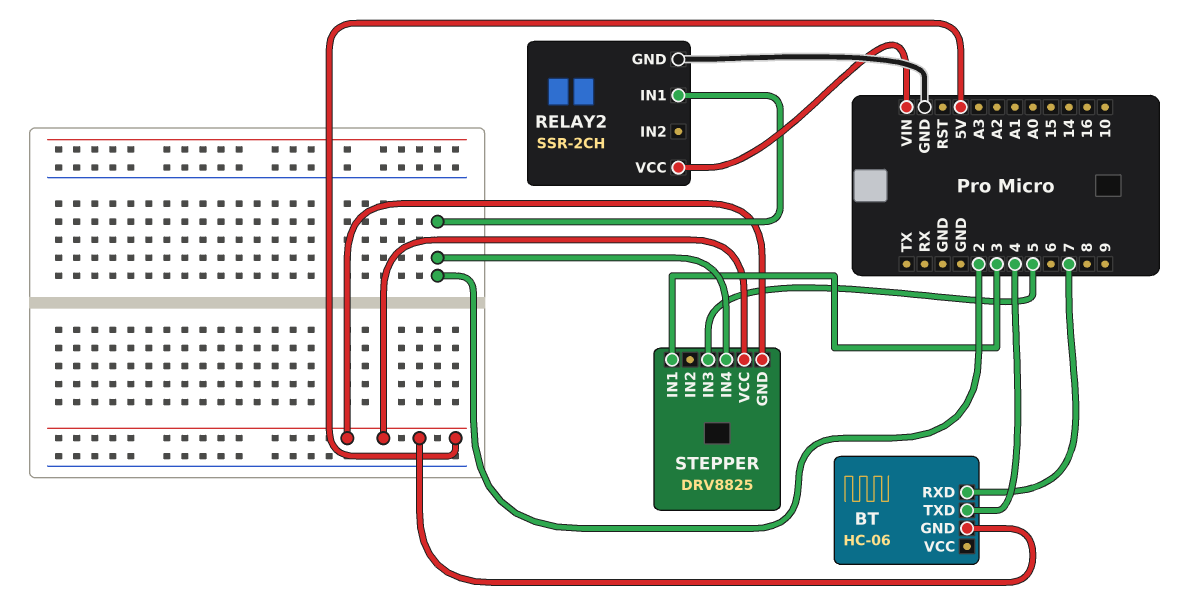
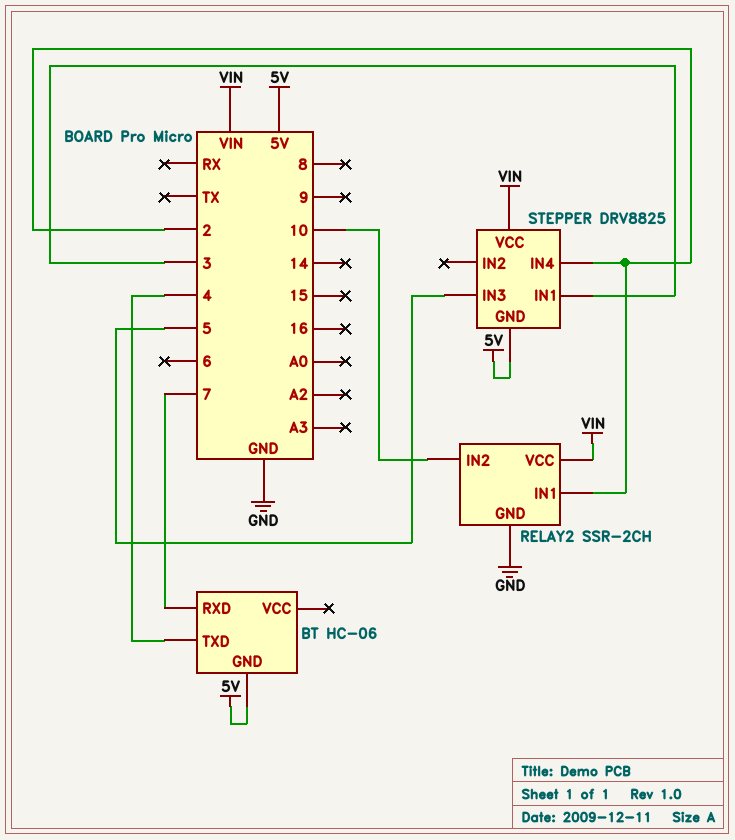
RELAY2 pin IN2: none -> 10
STEPPER pin VCC: 5V -> VIN

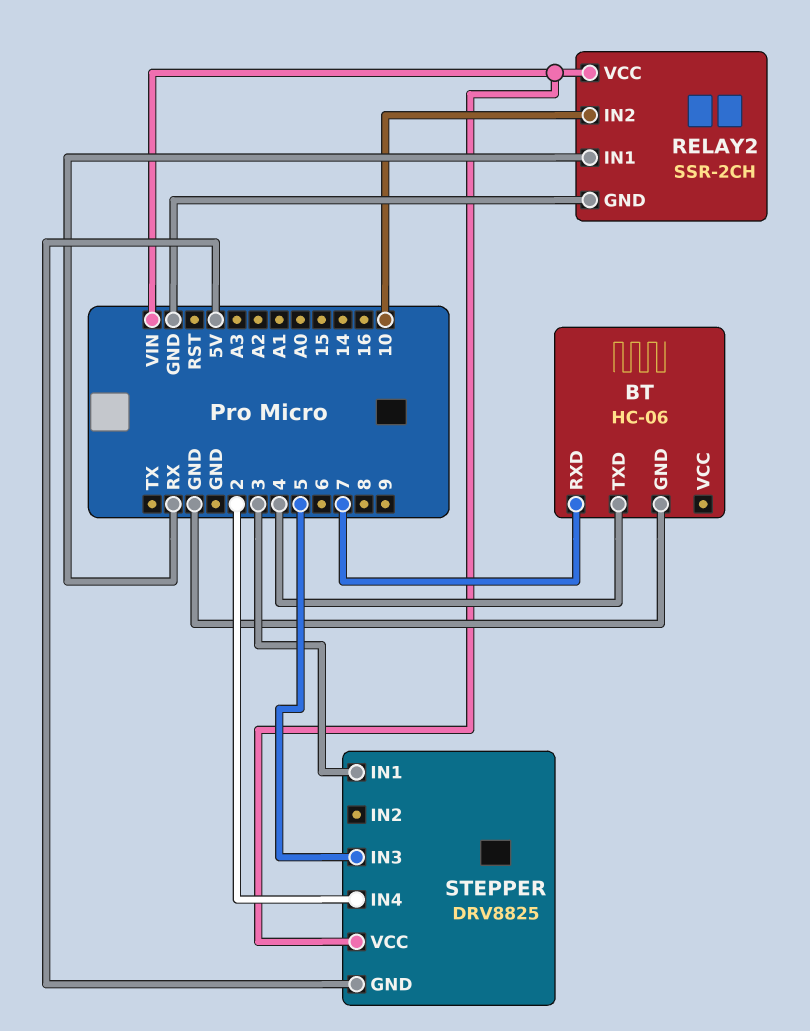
BT pin GND: 5V -> GND
RELAY2 pin IN1: 2 -> RX

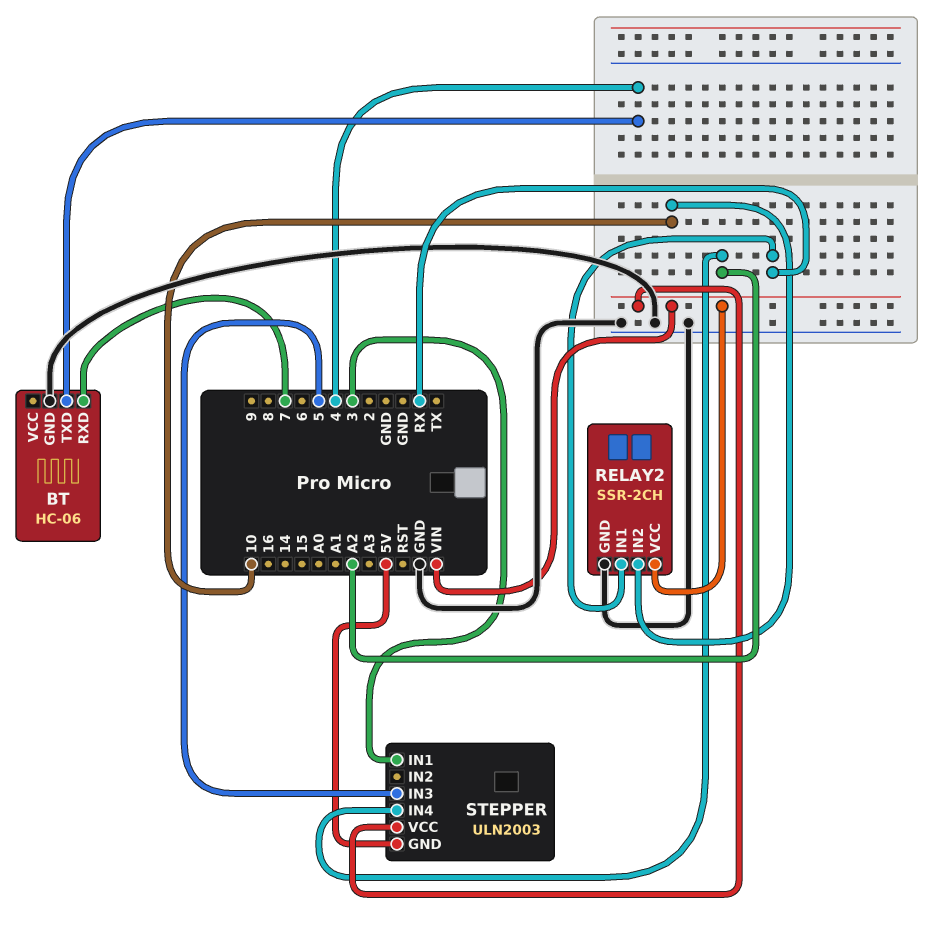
STEPPER: DRV8825 -> ULN2003
STEPPER pin IN4: 2 -> A2

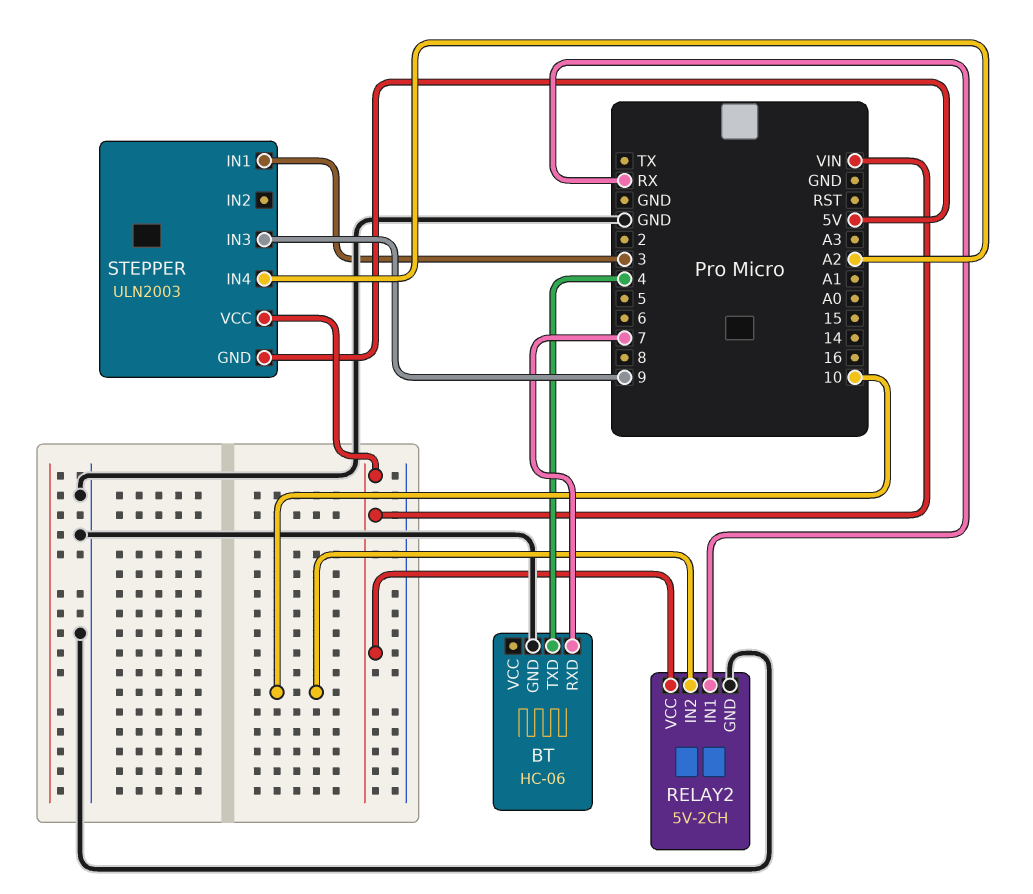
RELAY2: SSR-2CH -> 5V-2CH
STEPPER pin IN3: 5 -> 9

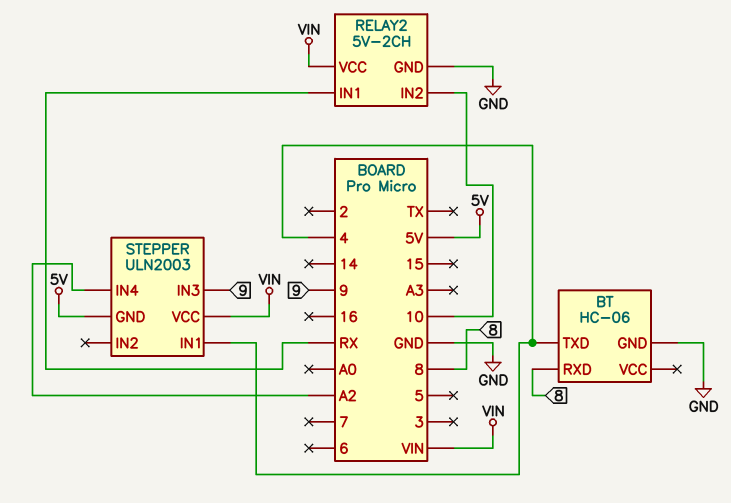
BT pin RXD: 7 -> 8
STEPPER pin IN1: 3 -> 4

